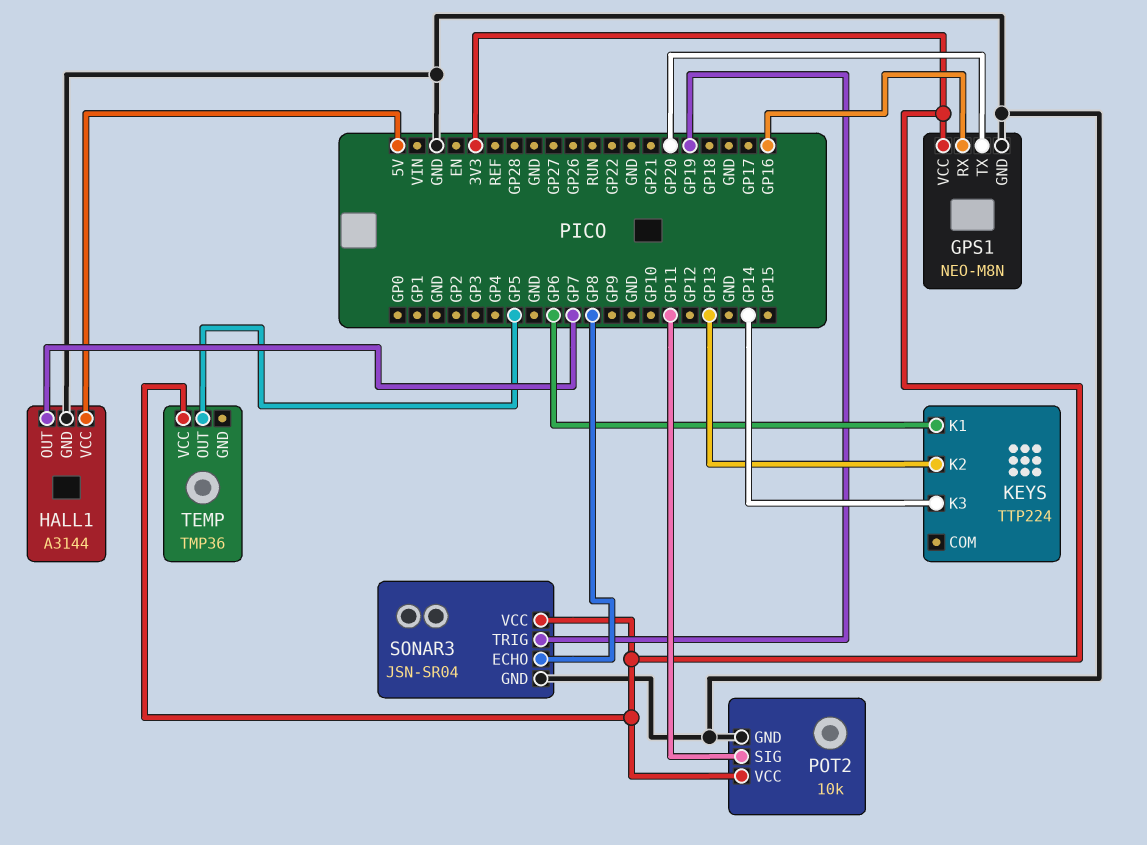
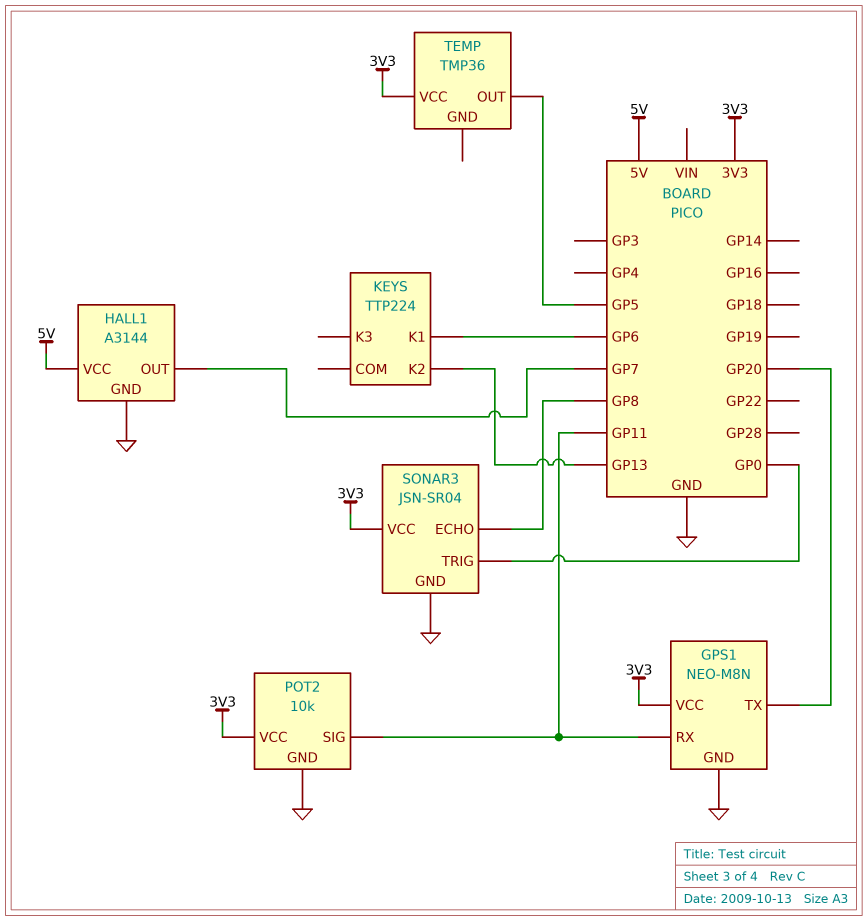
GPS1 pin RX: GP16 -> GP11
KEYS pin K3: GP14 -> none
SONAR3 pin TRIG: GP19 -> GP0

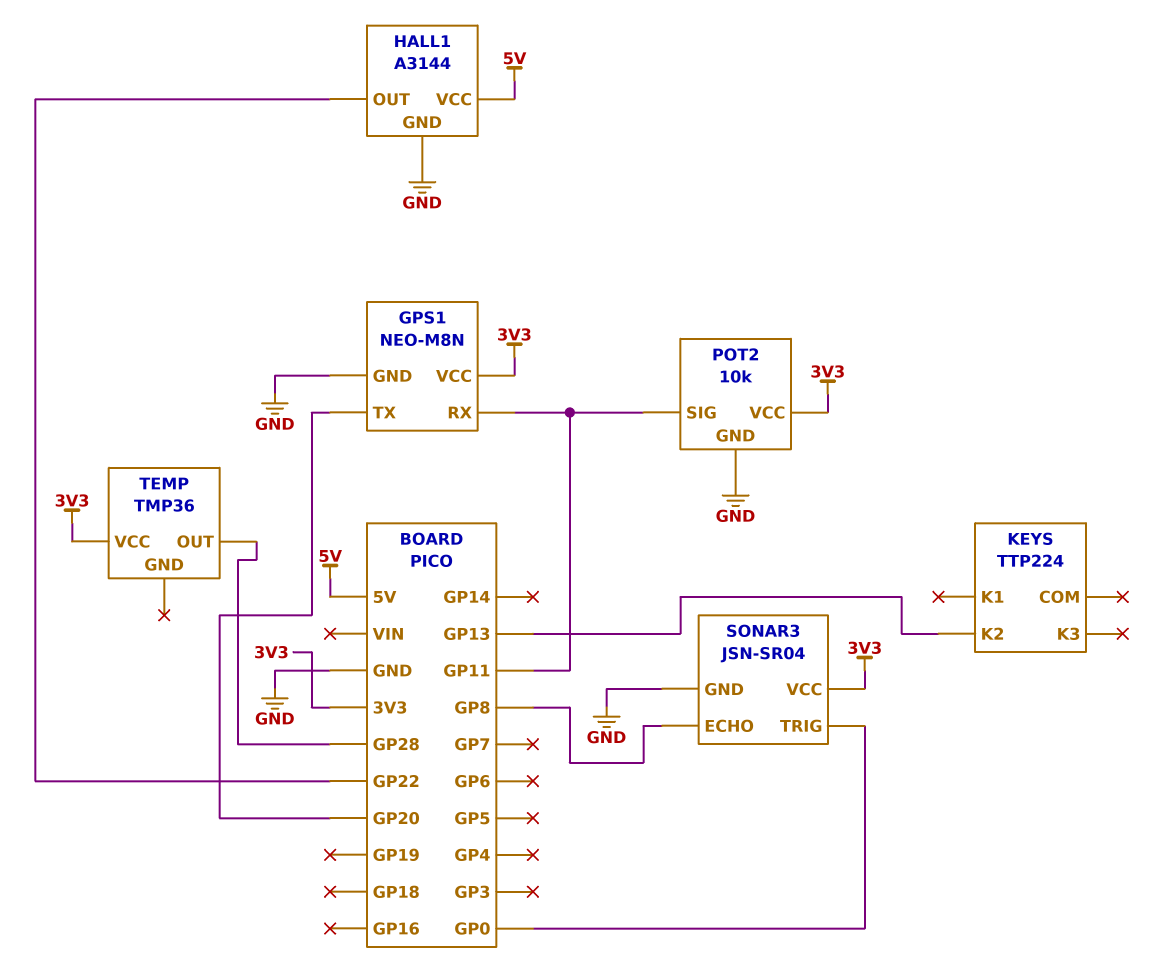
HALL1 pin OUT: GP7 -> GP22
KEYS pin K1: GP6 -> none
TEMP pin OUT: GP5 -> GP28

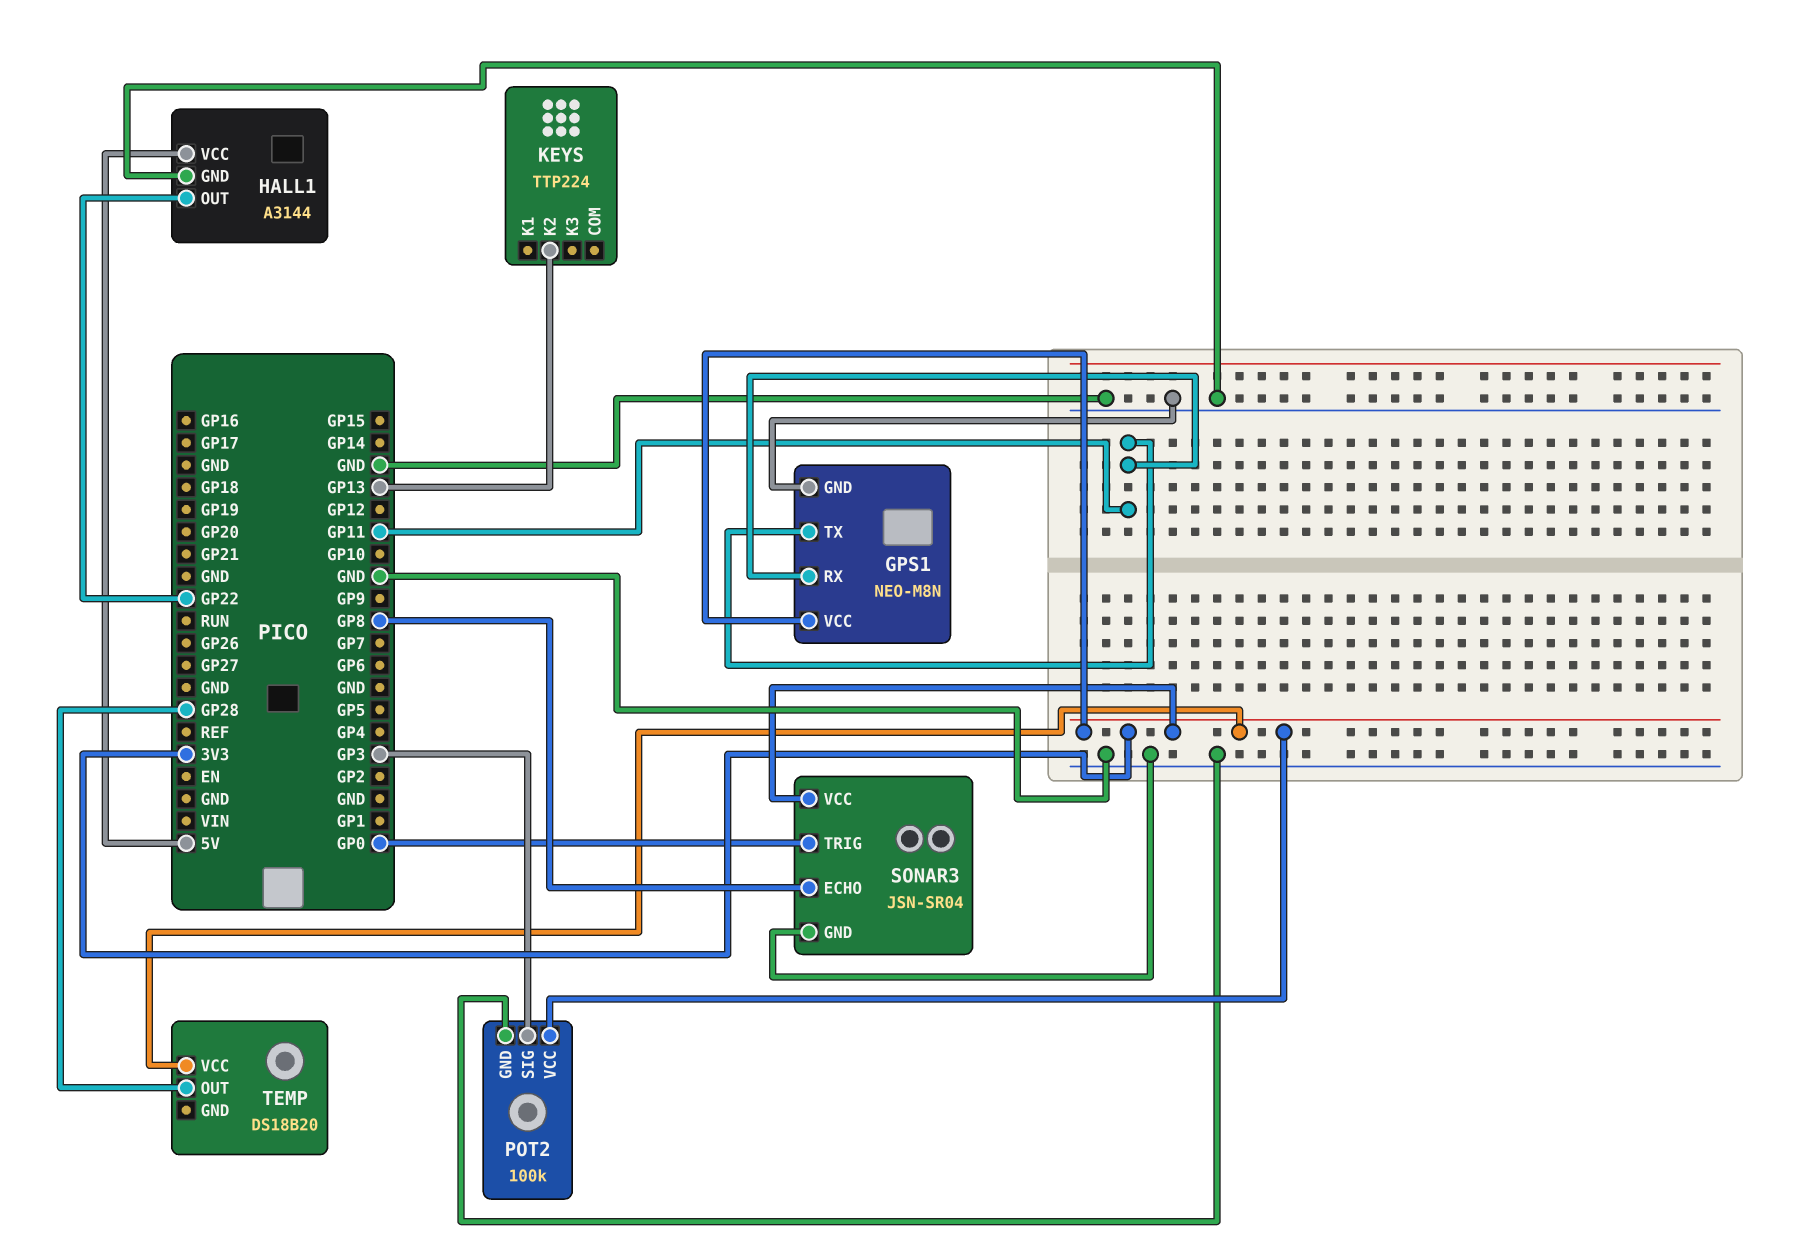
GPS1 pin TX: GP20 -> GP11
POT2: 10k -> 100k
POT2 pin SIG: GP11 -> GP3
TEMP: TMP36 -> DS18B20

